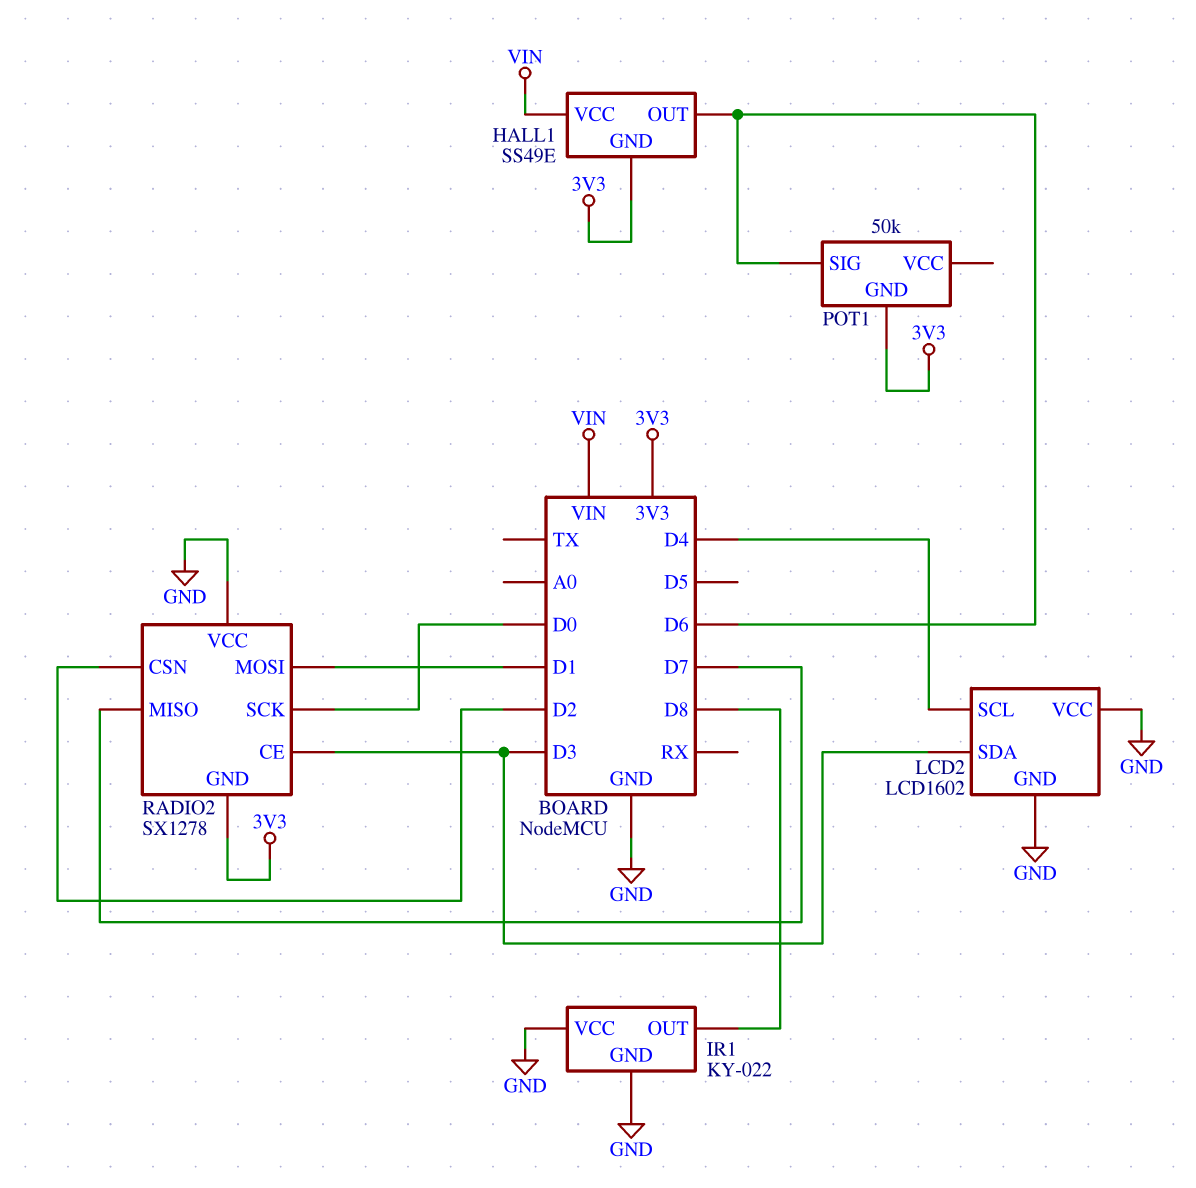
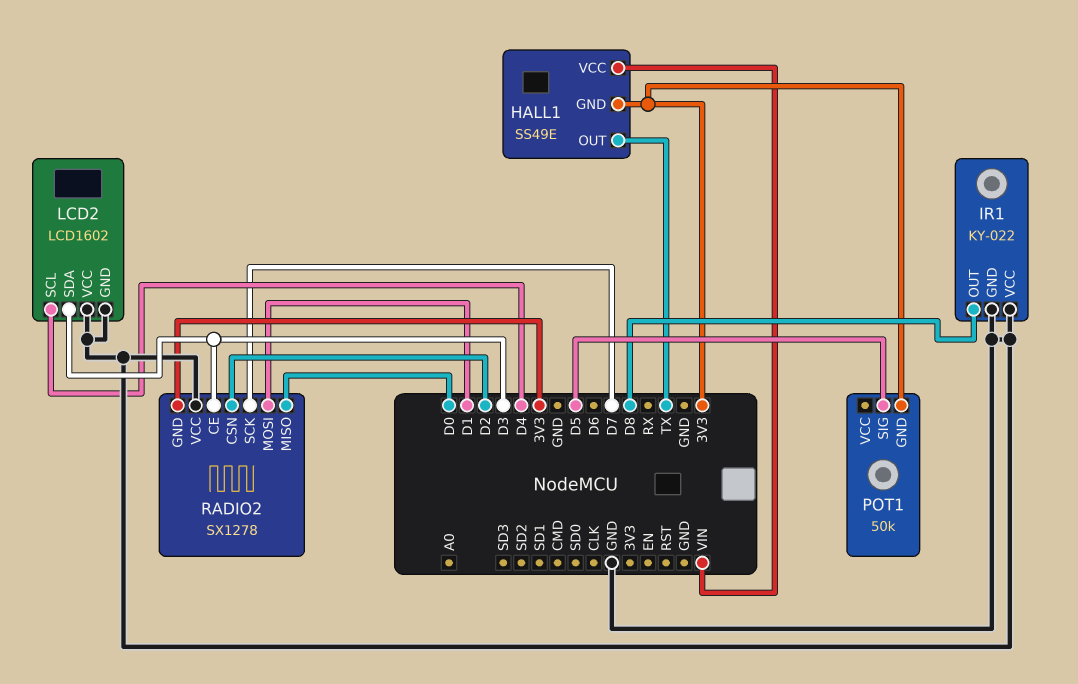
HALL1 pin OUT: D6 -> TX
POT1 pin SIG: D6 -> D5
RADIO2 pin MISO: D7 -> D0
RADIO2 pin SCK: D0 -> D7

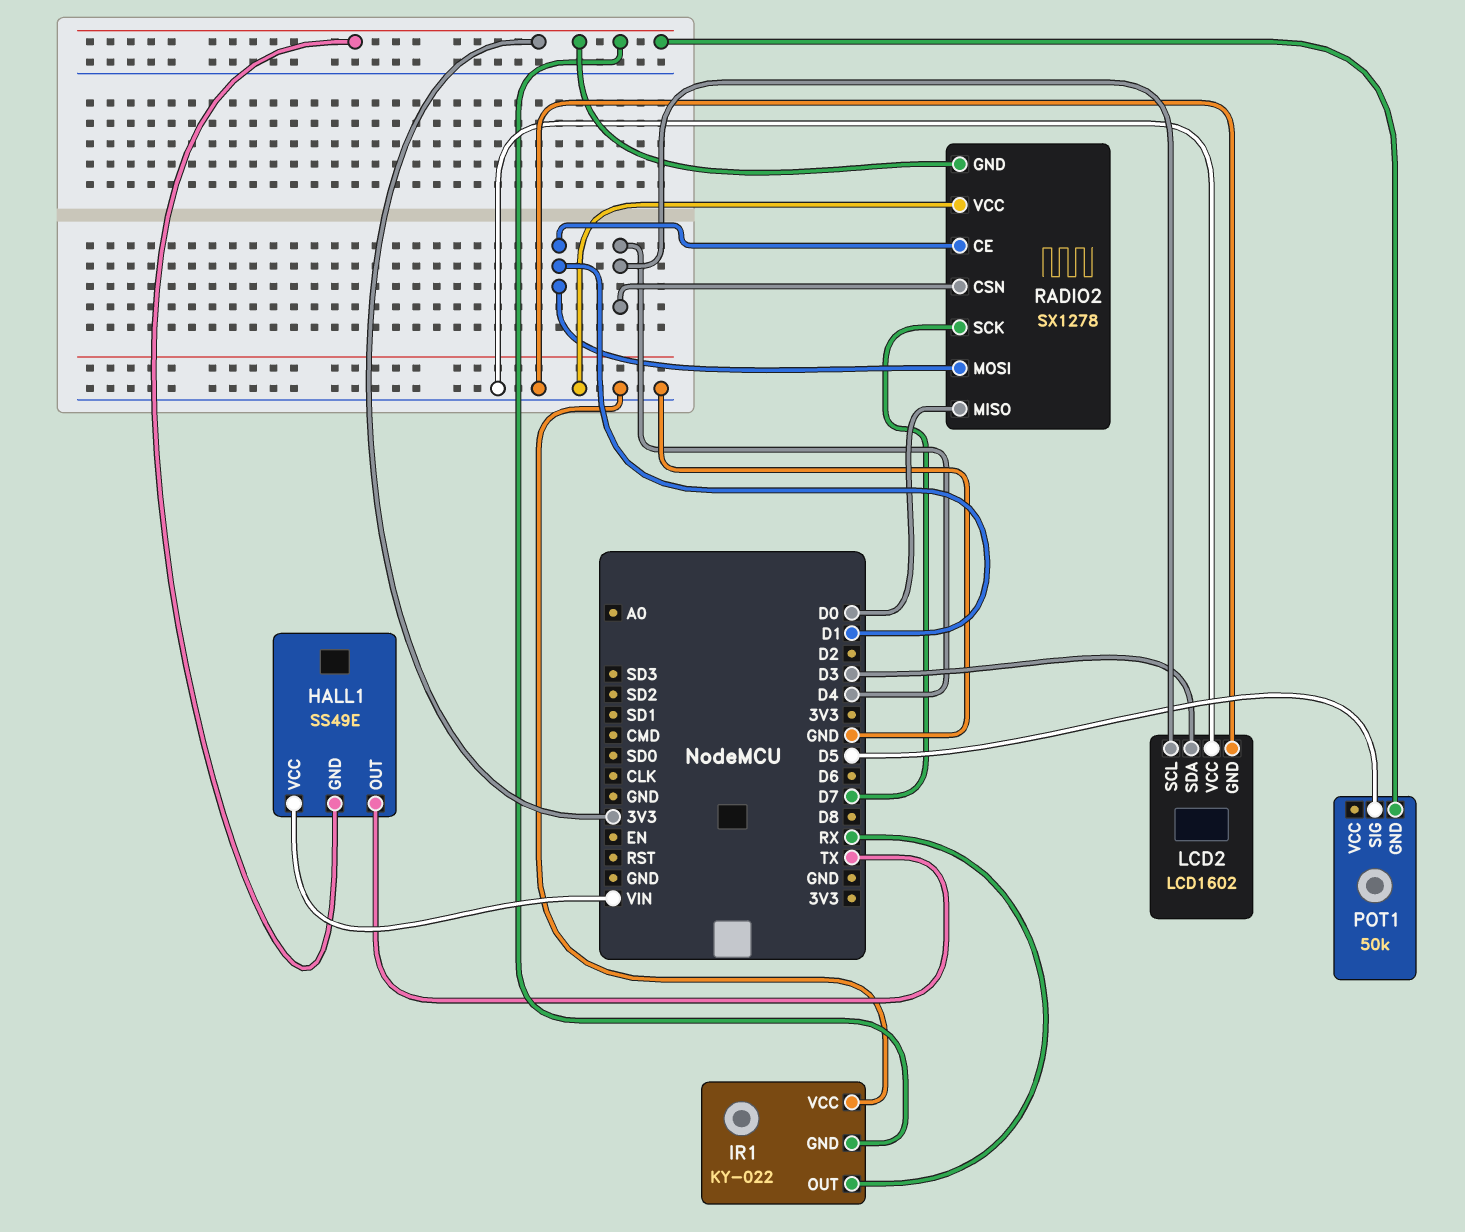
IR1 pin GND: GND -> 3V3
IR1 pin OUT: D8 -> RX
RADIO2 pin CE: D3 -> D1
RADIO2 pin CSN: D2 -> D4

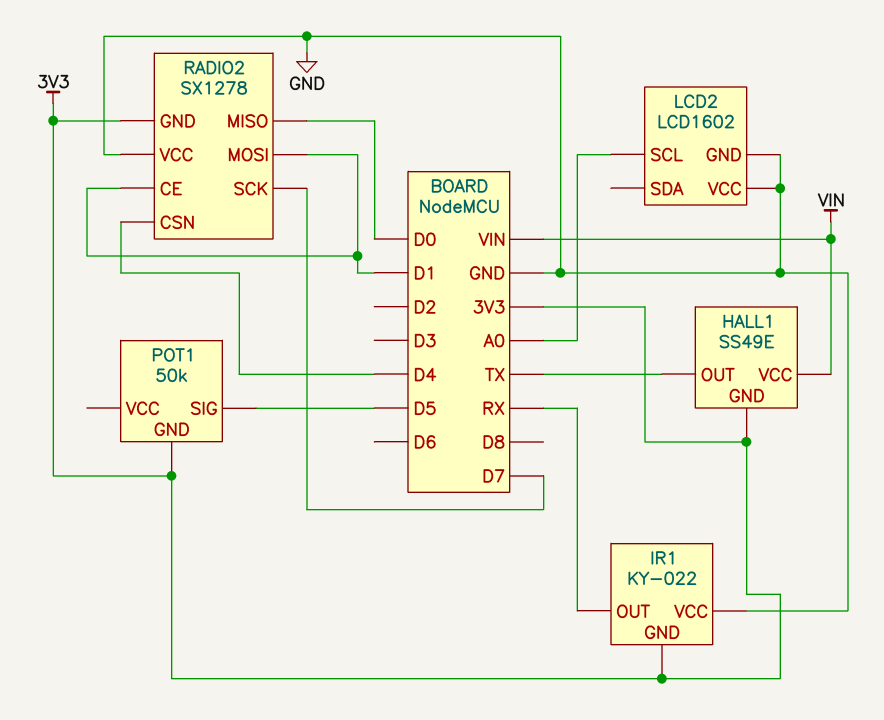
LCD2 pin SCL: D4 -> A0
LCD2 pin SDA: D3 -> none

